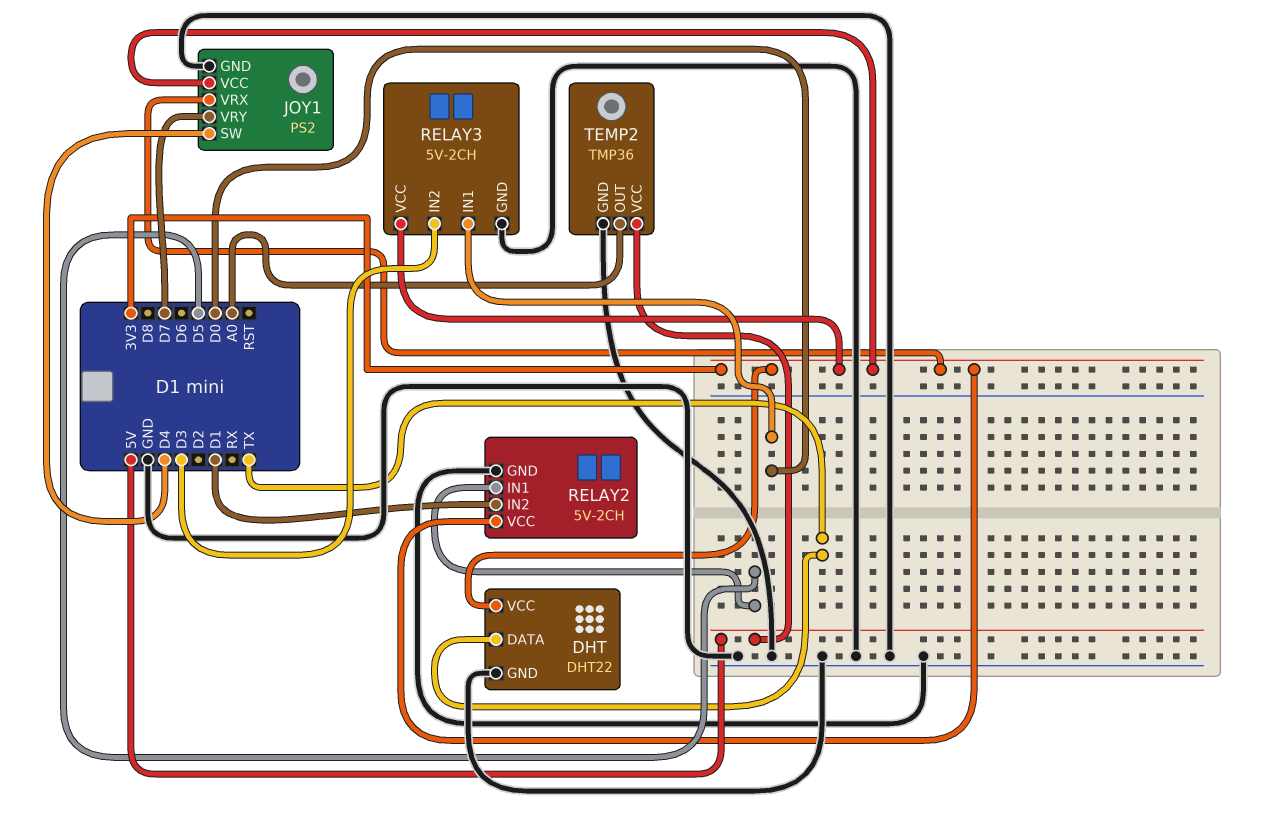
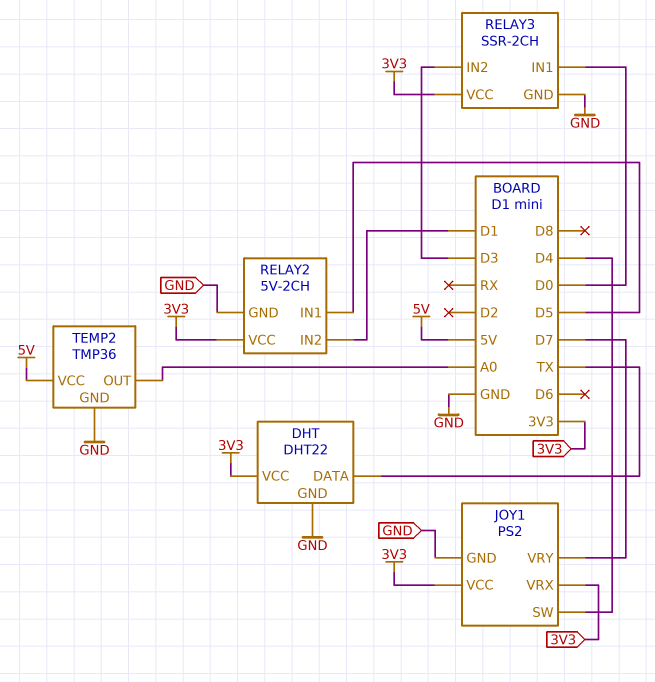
RELAY3: 5V-2CH -> SSR-2CH

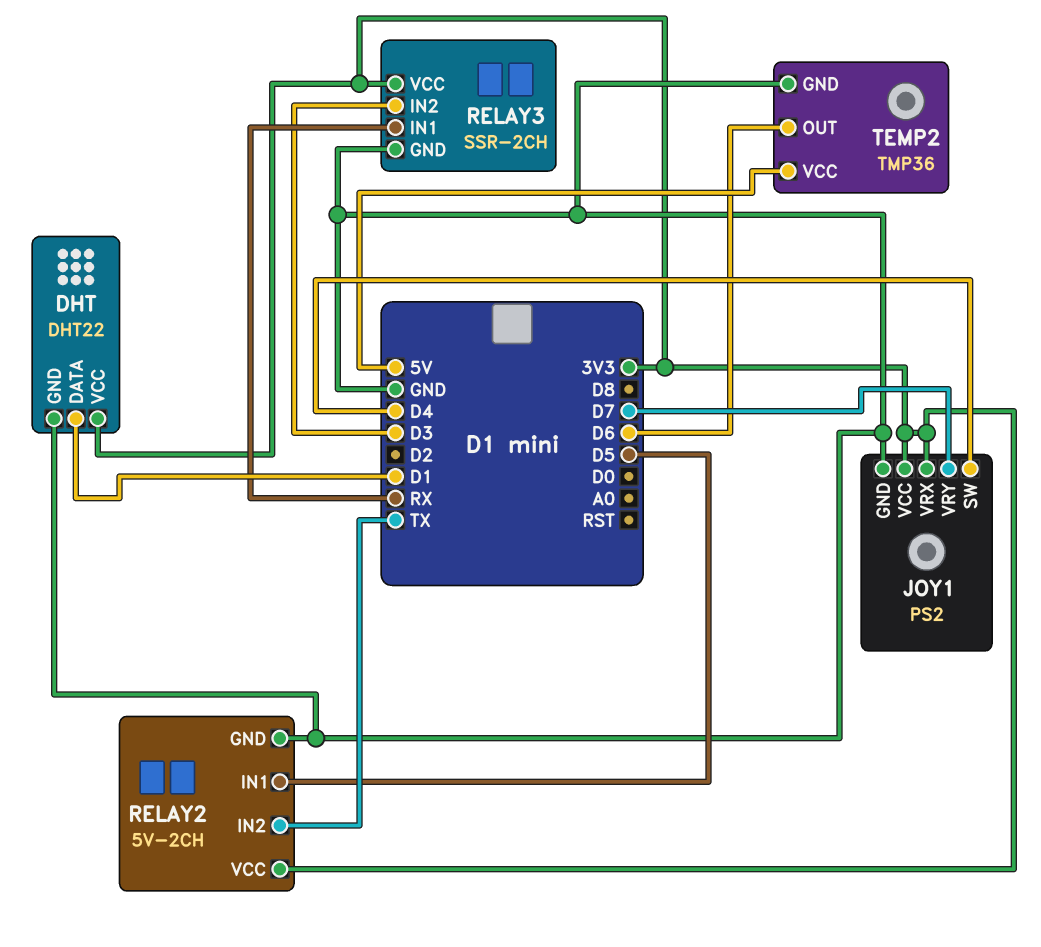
DHT pin DATA: TX -> D1
RELAY2 pin IN2: D1 -> TX
RELAY3 pin IN1: D0 -> RX
TEMP2 pin OUT: A0 -> D6

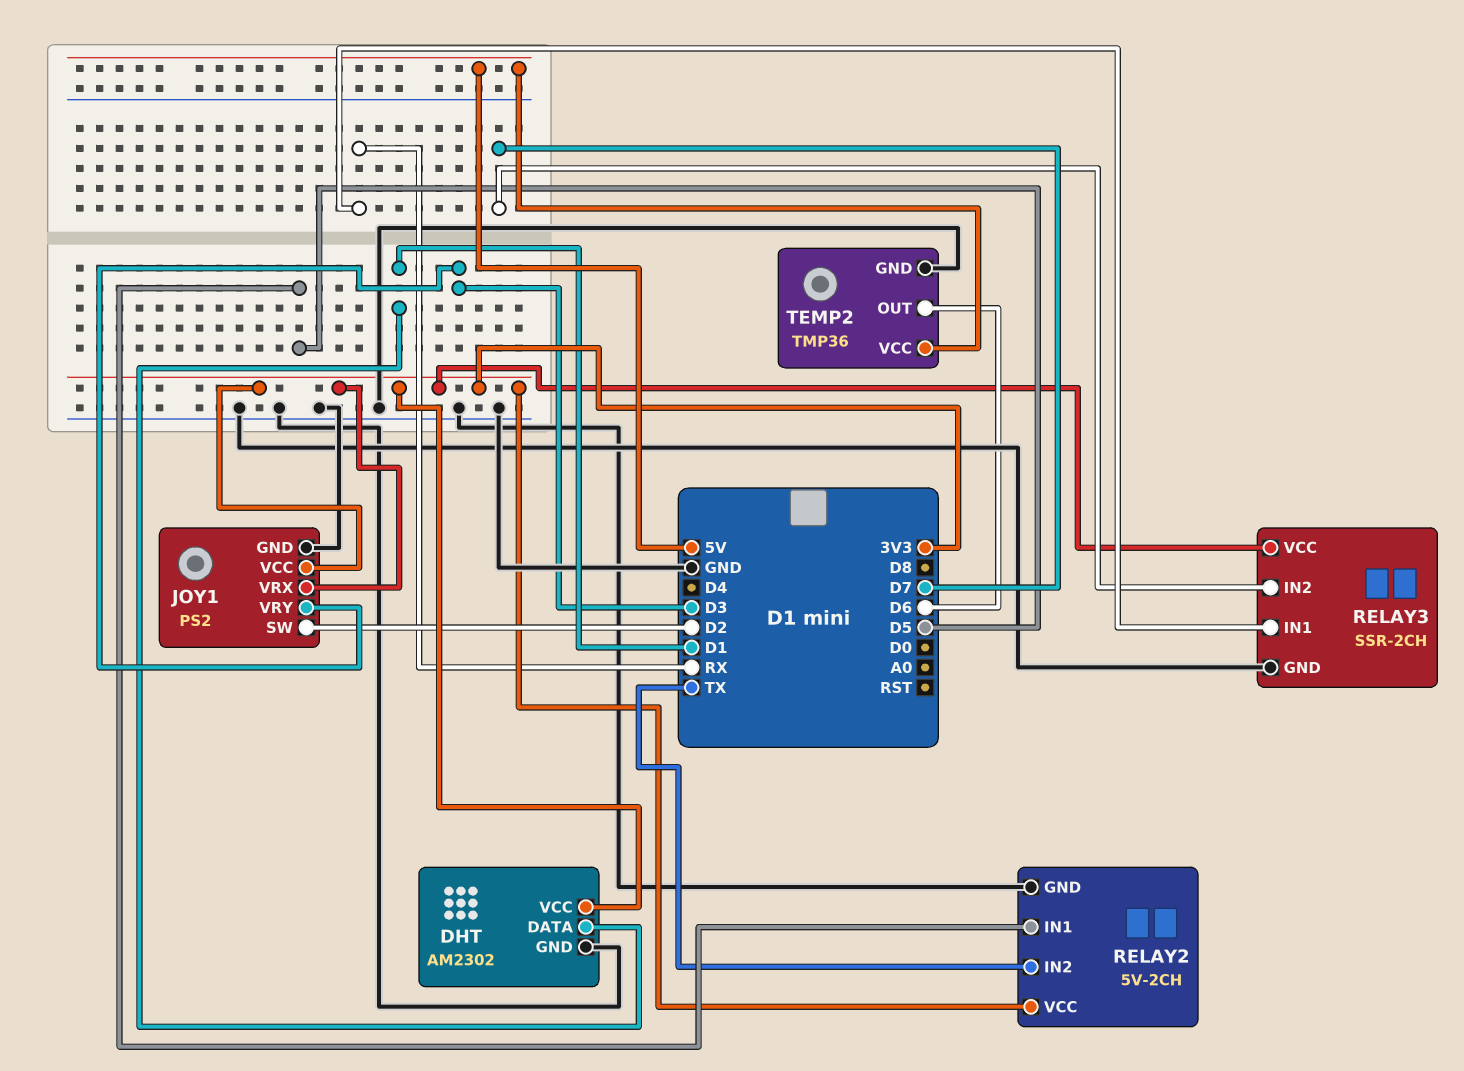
DHT: DHT22 -> AM2302
JOY1 pin SW: D4 -> D2
JOY1 pin VRY: D7 -> D3
RELAY3 pin IN2: D3 -> D7

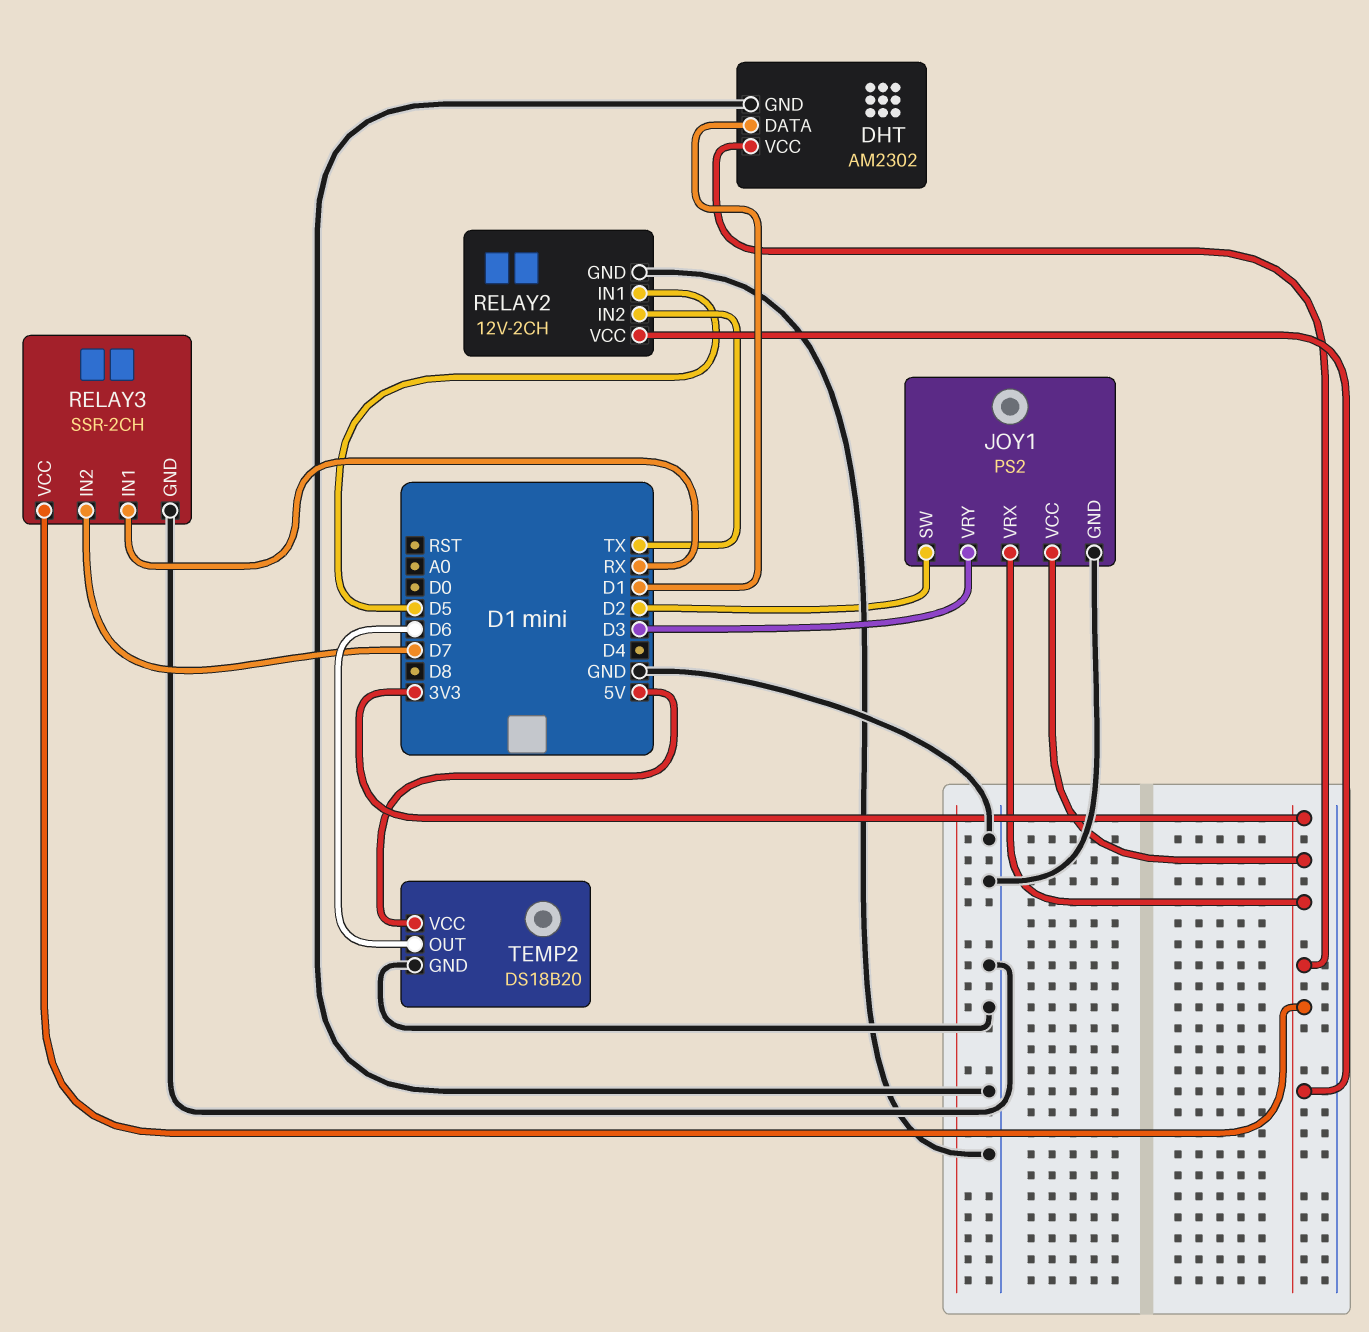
RELAY2: 5V-2CH -> 12V-2CH
TEMP2: TMP36 -> DS18B20

